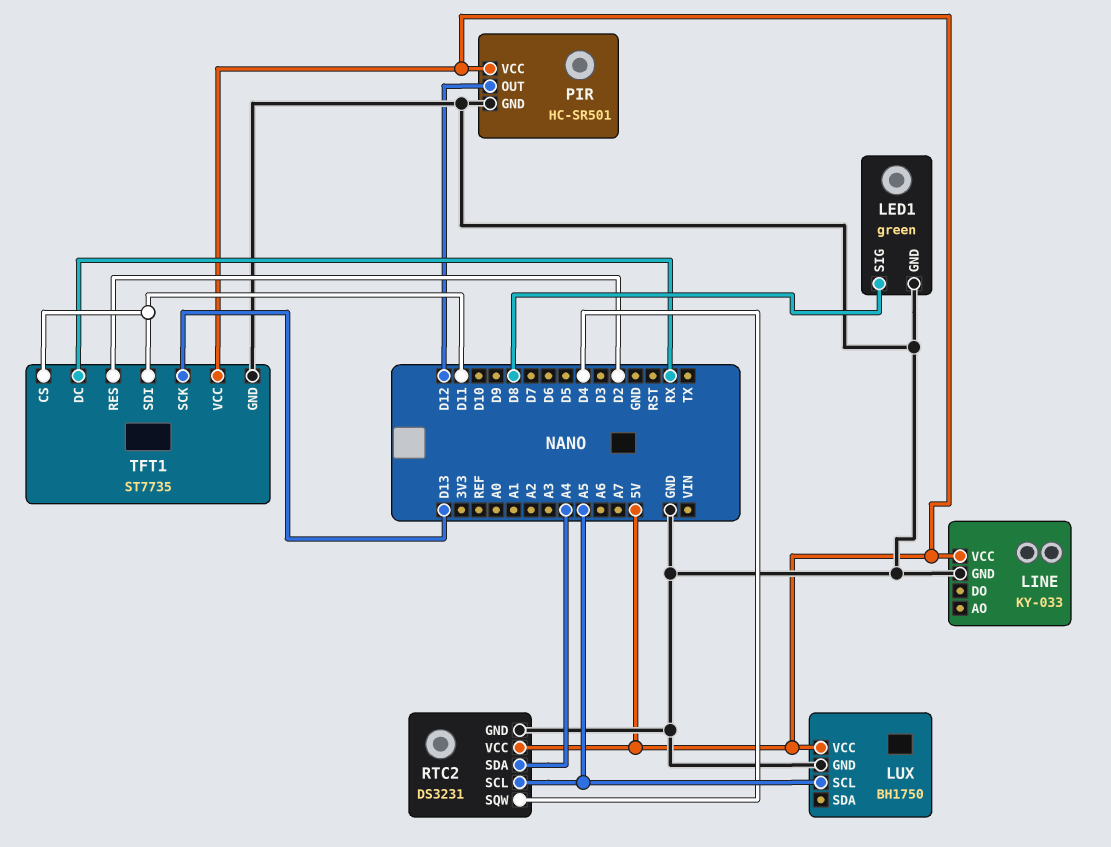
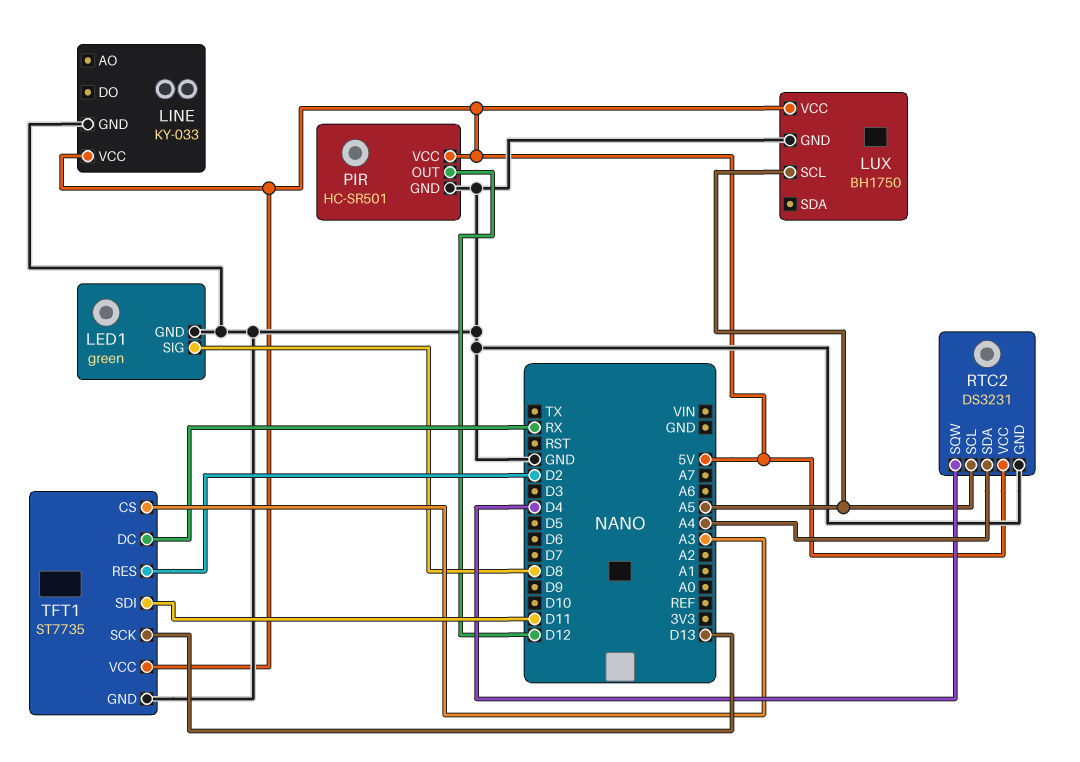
TFT1 pin CS: D11 -> A3

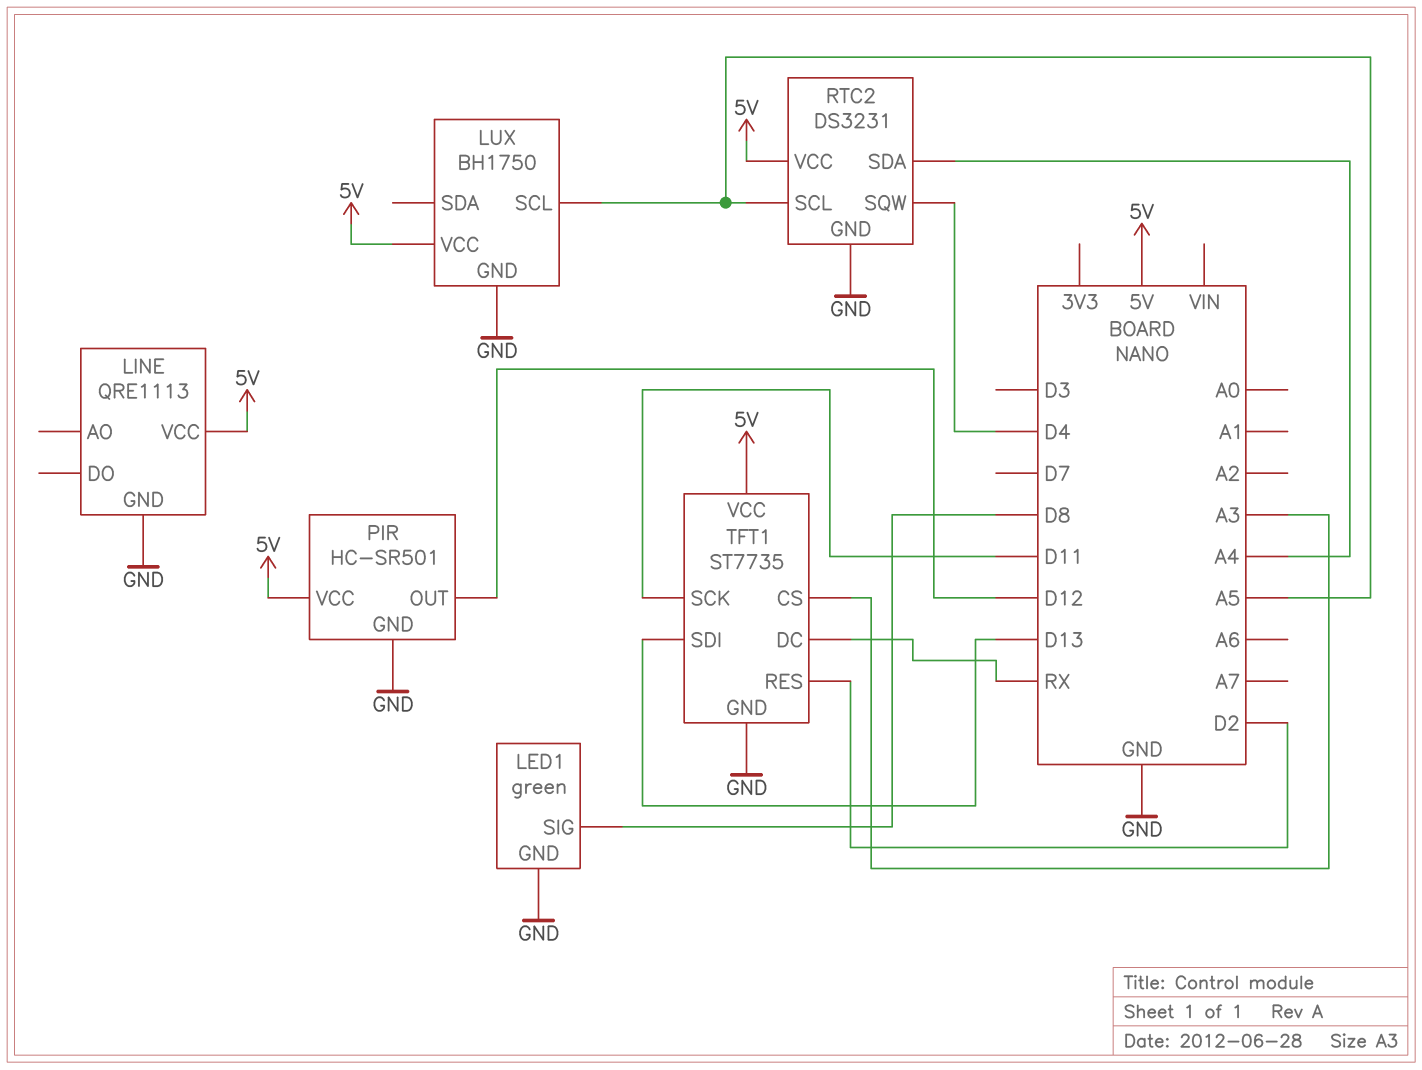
LINE: KY-033 -> QRE1113
TFT1 pin SCK: D13 -> D11
TFT1 pin SDI: D11 -> D13

